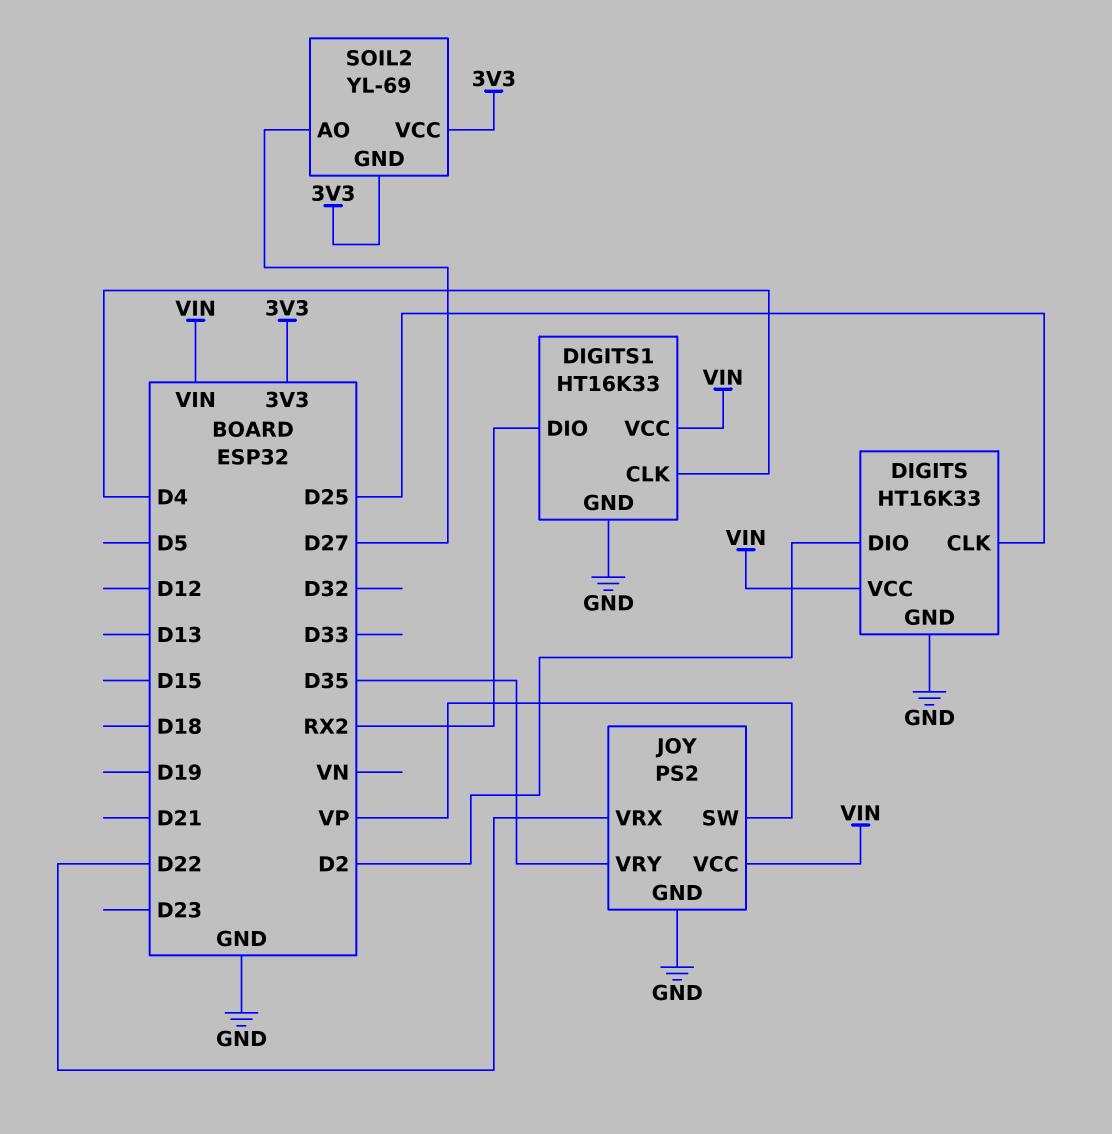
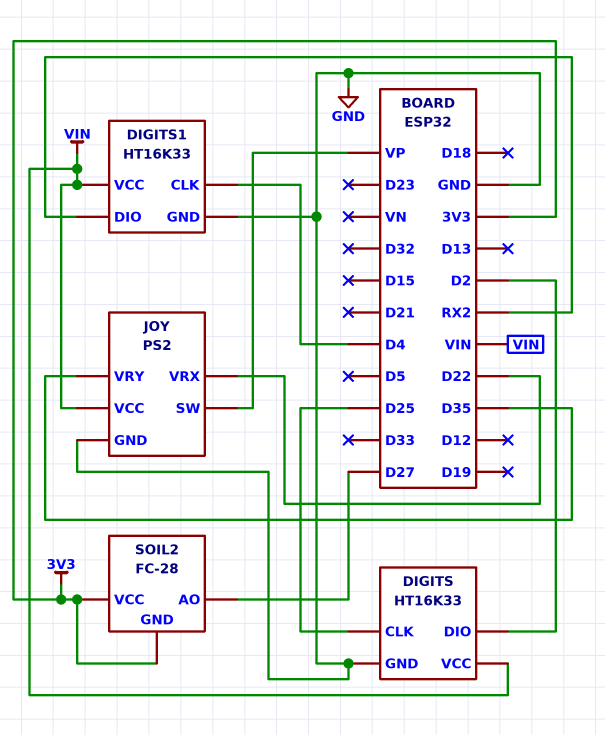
SOIL2: YL-69 -> FC-28

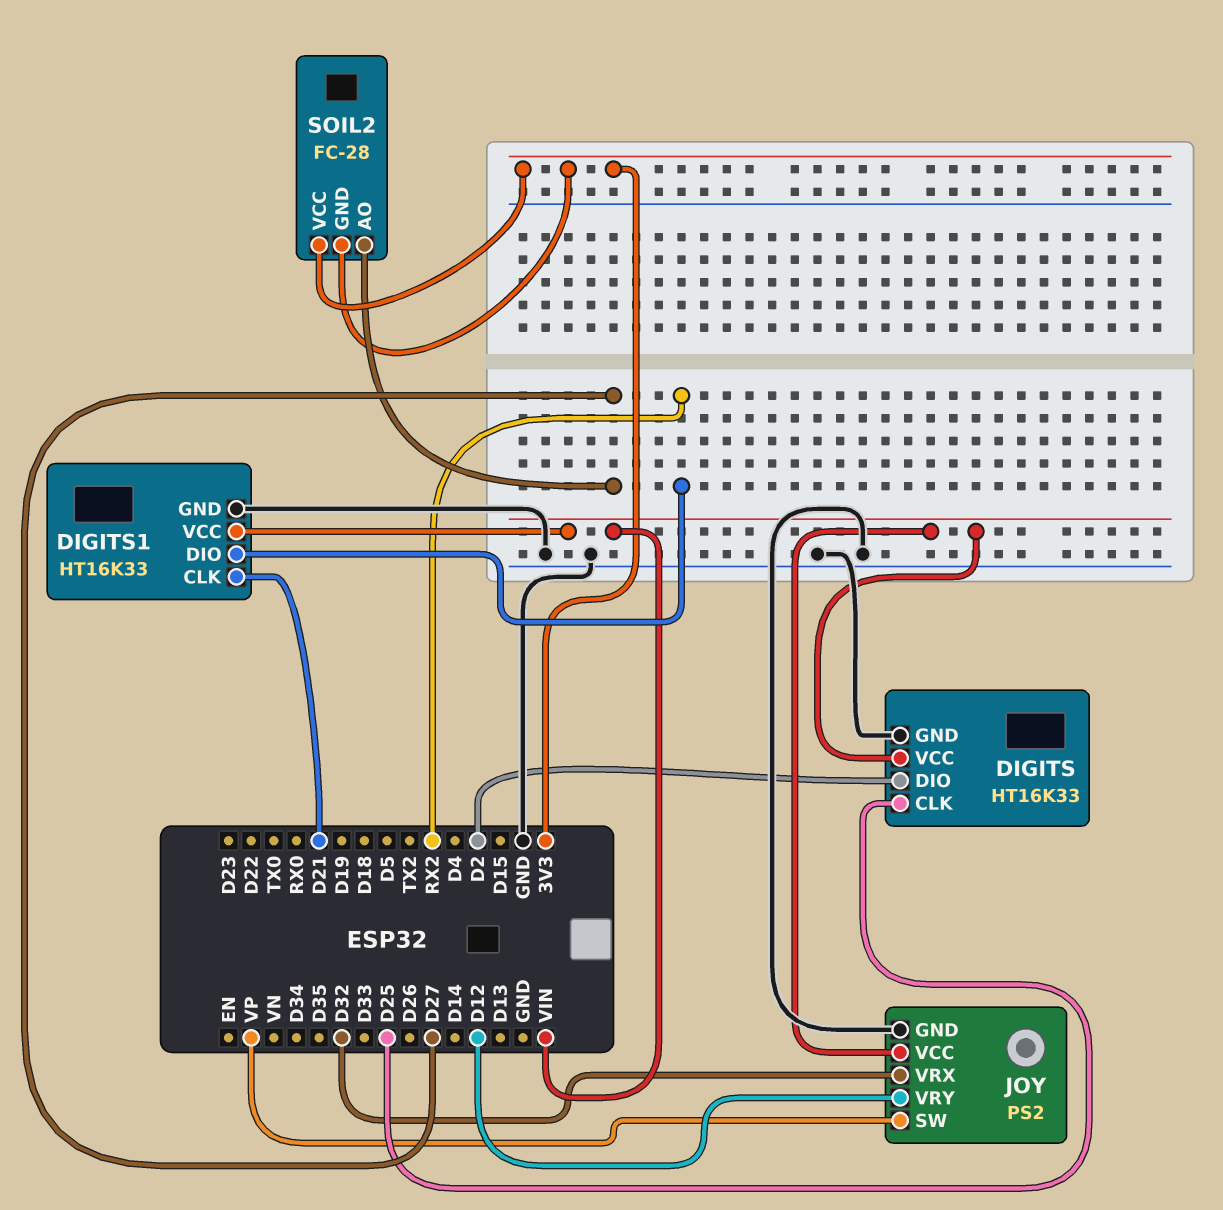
DIGITS1 pin CLK: D4 -> D21
JOY pin VRX: D22 -> D32
JOY pin VRY: D35 -> D12

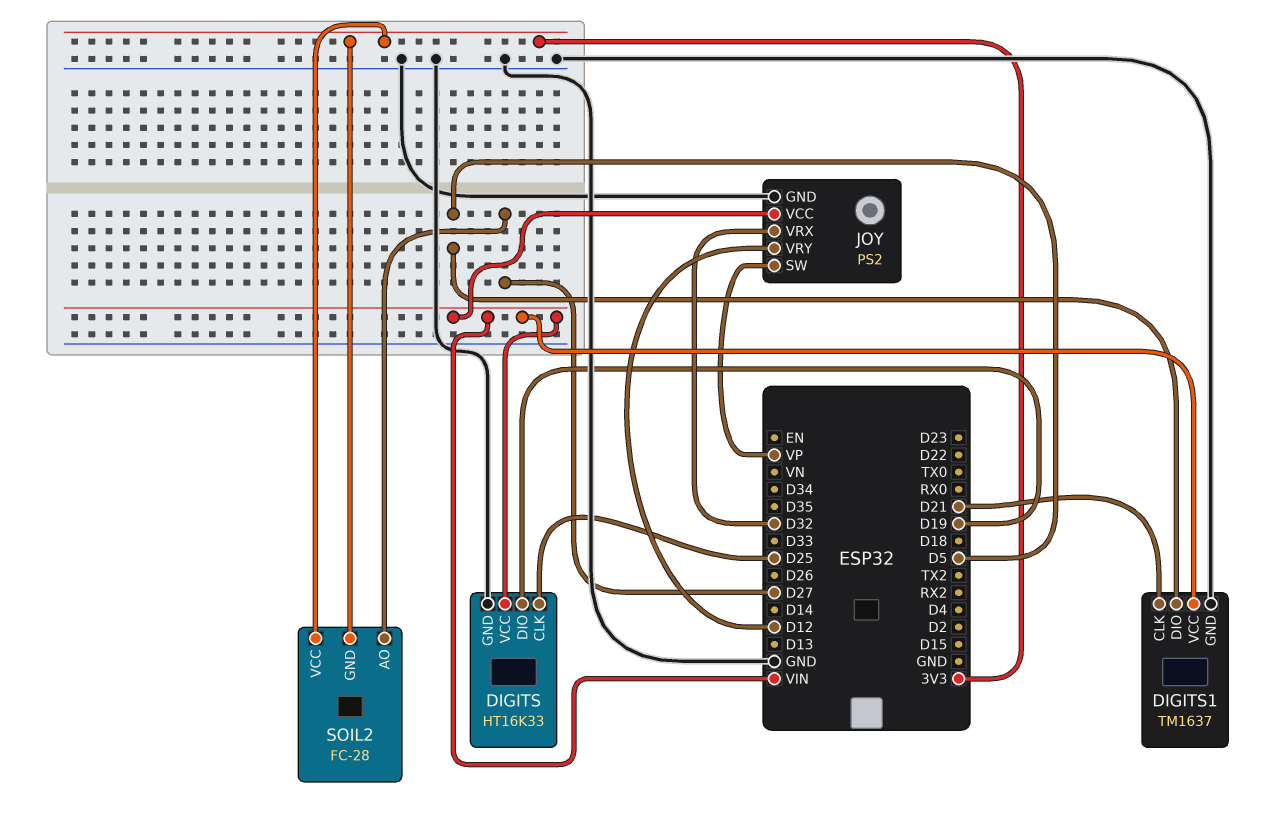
DIGITS pin DIO: D2 -> D19
DIGITS1: HT16K33 -> TM1637
DIGITS1 pin DIO: RX2 -> D5

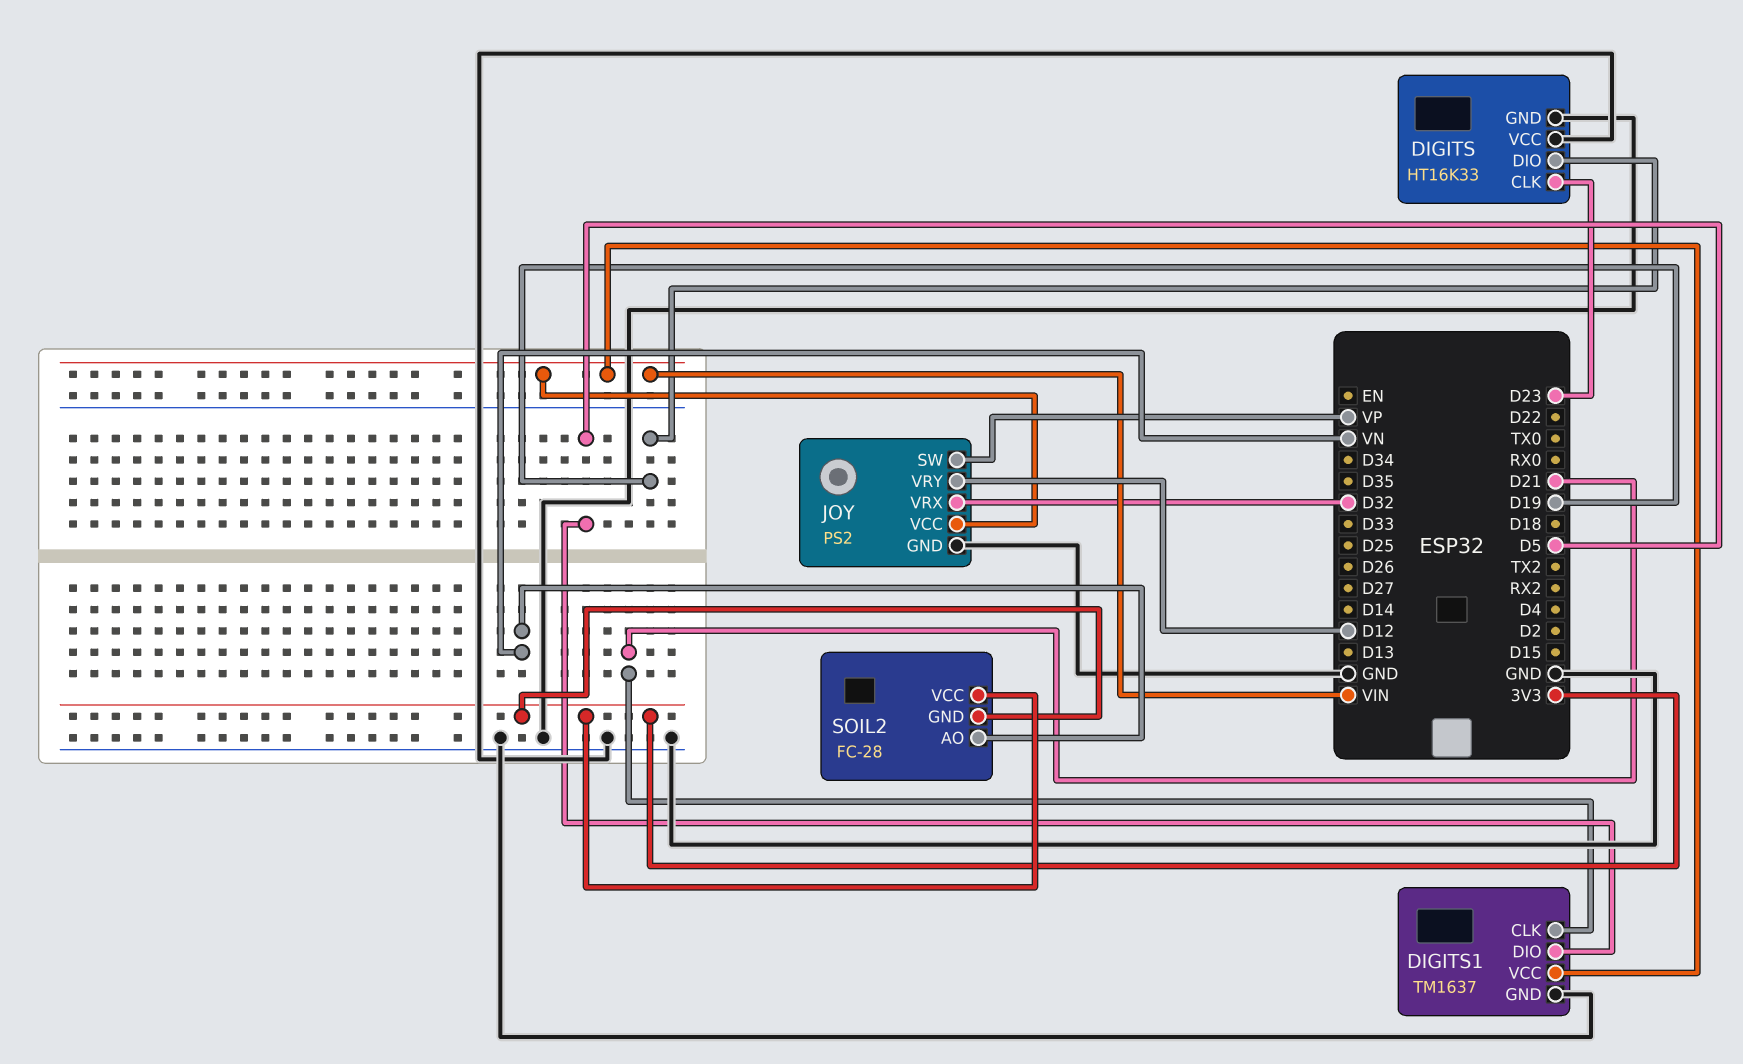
DIGITS pin CLK: D25 -> D23
DIGITS pin VCC: VIN -> GND
SOIL2 pin AO: D27 -> VN

